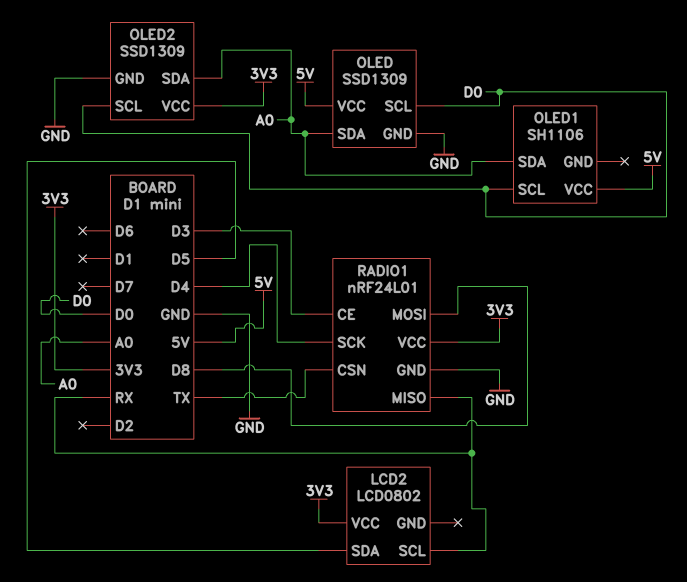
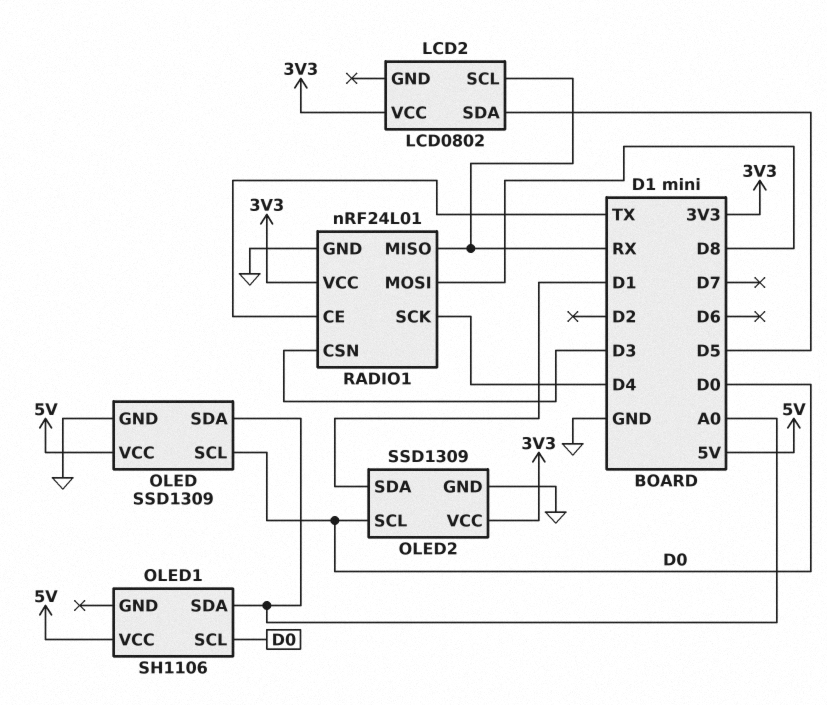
OLED2 pin SDA: A0 -> D1
RADIO1 pin CE: D3 -> TX
RADIO1 pin CSN: TX -> D3

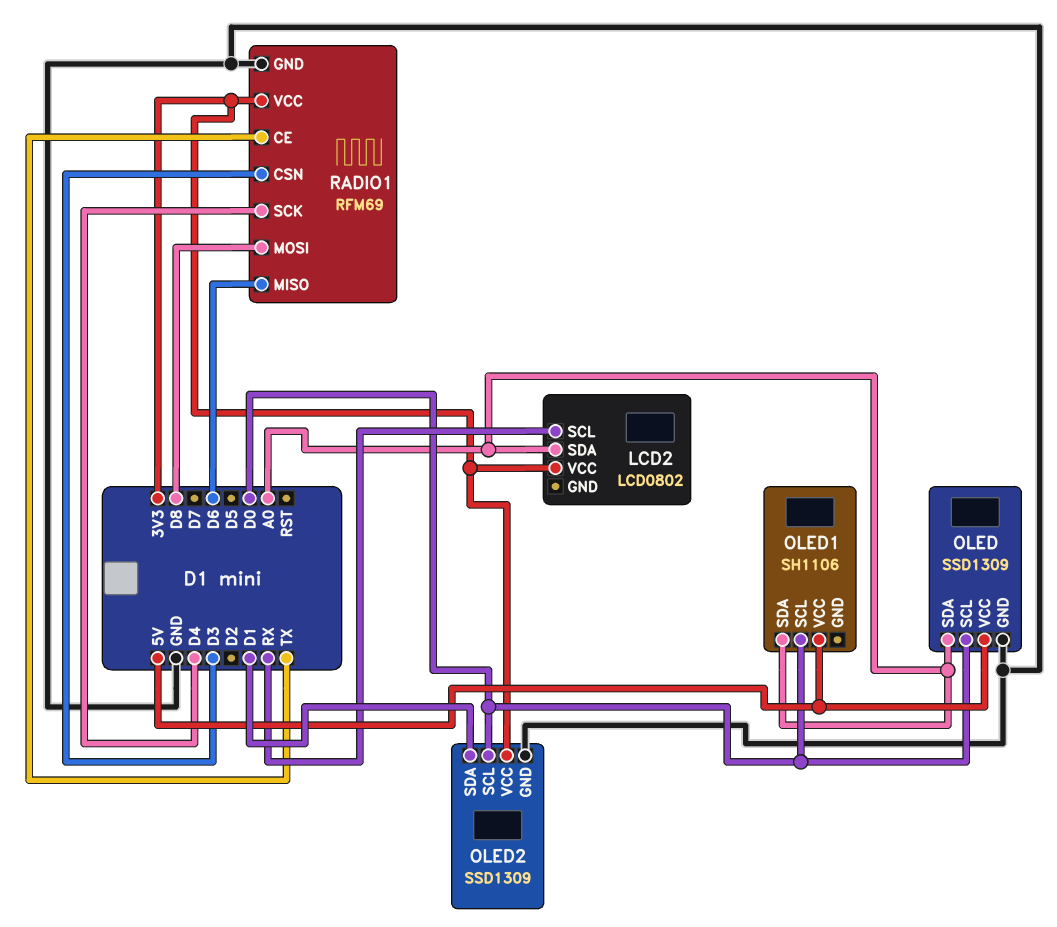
LCD2 pin SDA: D5 -> A0
RADIO1: nRF24L01 -> RFM69
RADIO1 pin MISO: RX -> D6

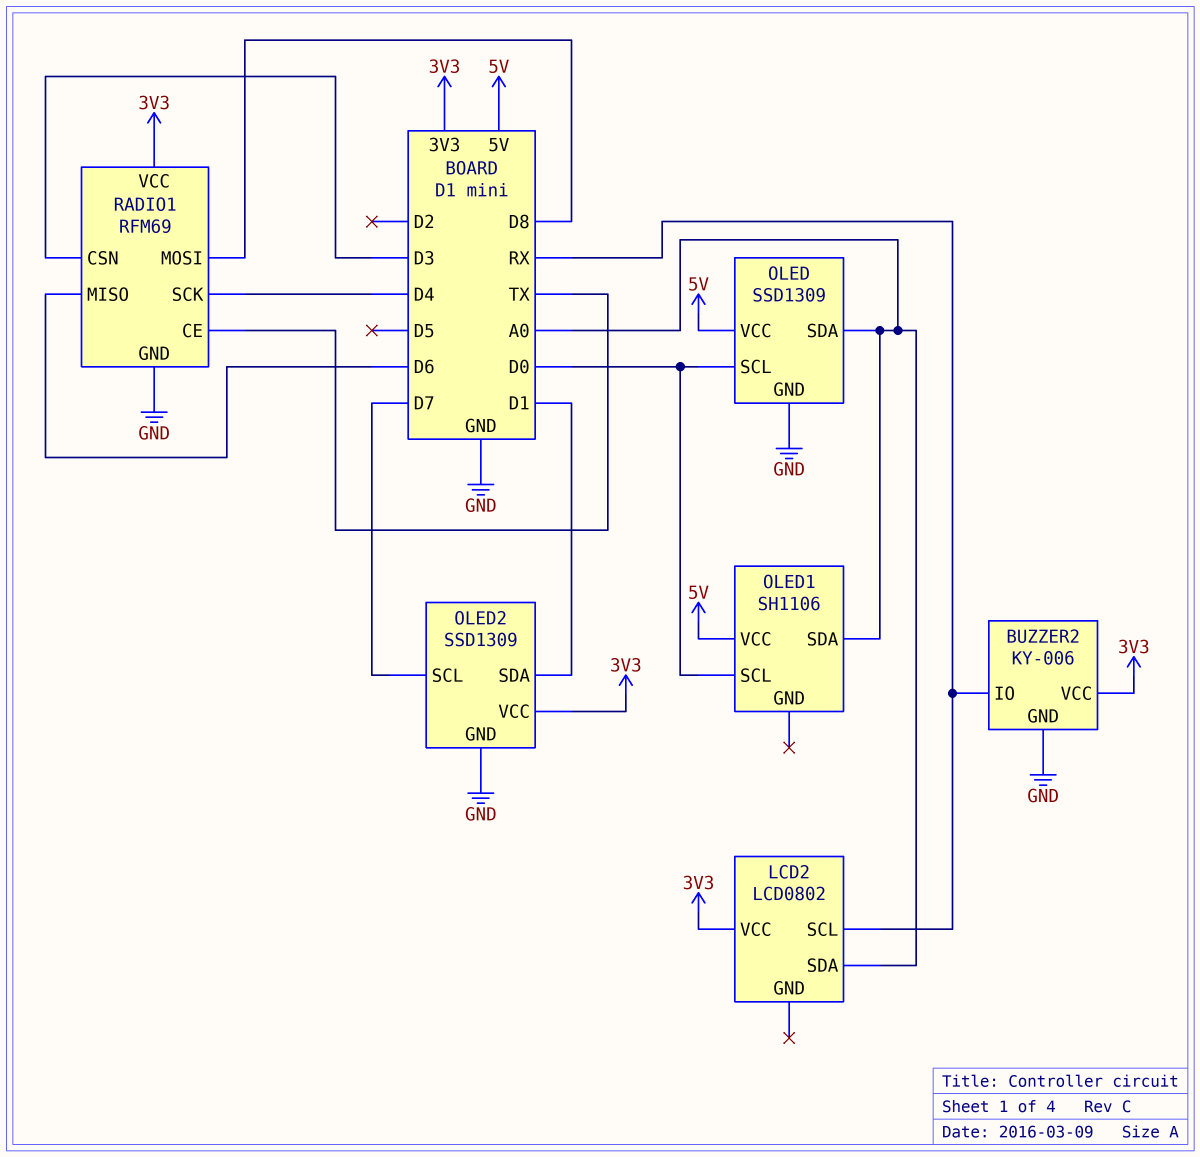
BUZZER2: none -> KY-006
BUZZER2 pin GND: none -> GND
BUZZER2 pin IO: none -> RX
BUZZER2 pin VCC: none -> 3V3
OLED2 pin SCL: D0 -> D7

